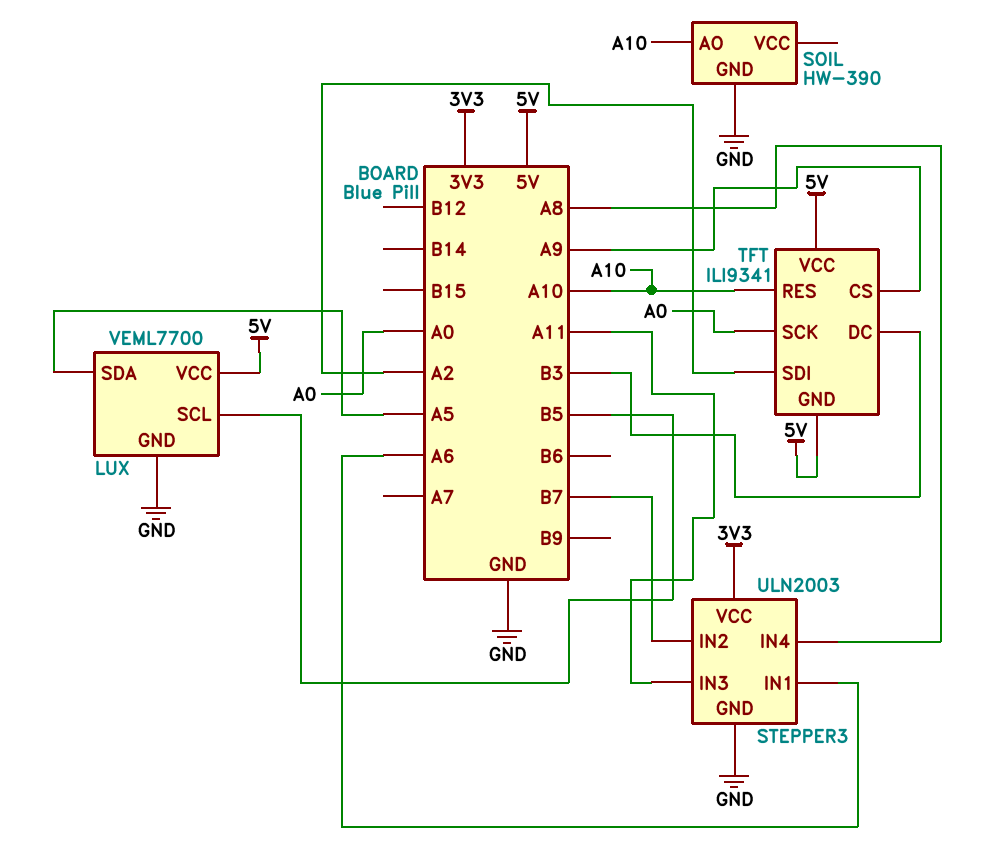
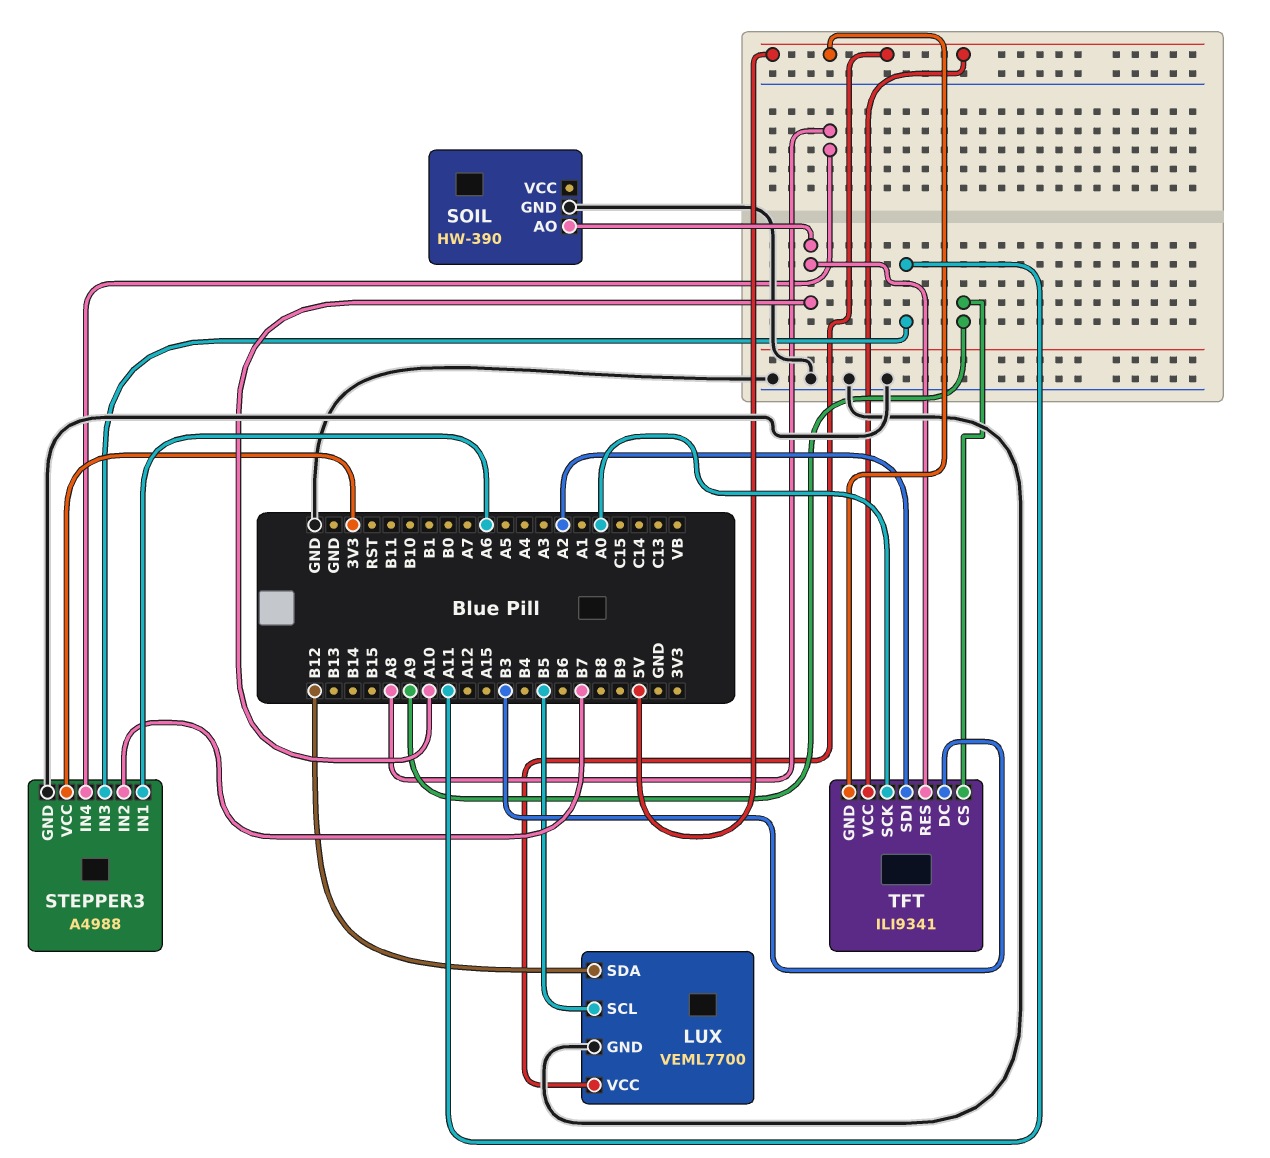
LUX pin SDA: A5 -> B12
STEPPER3: ULN2003 -> A4988

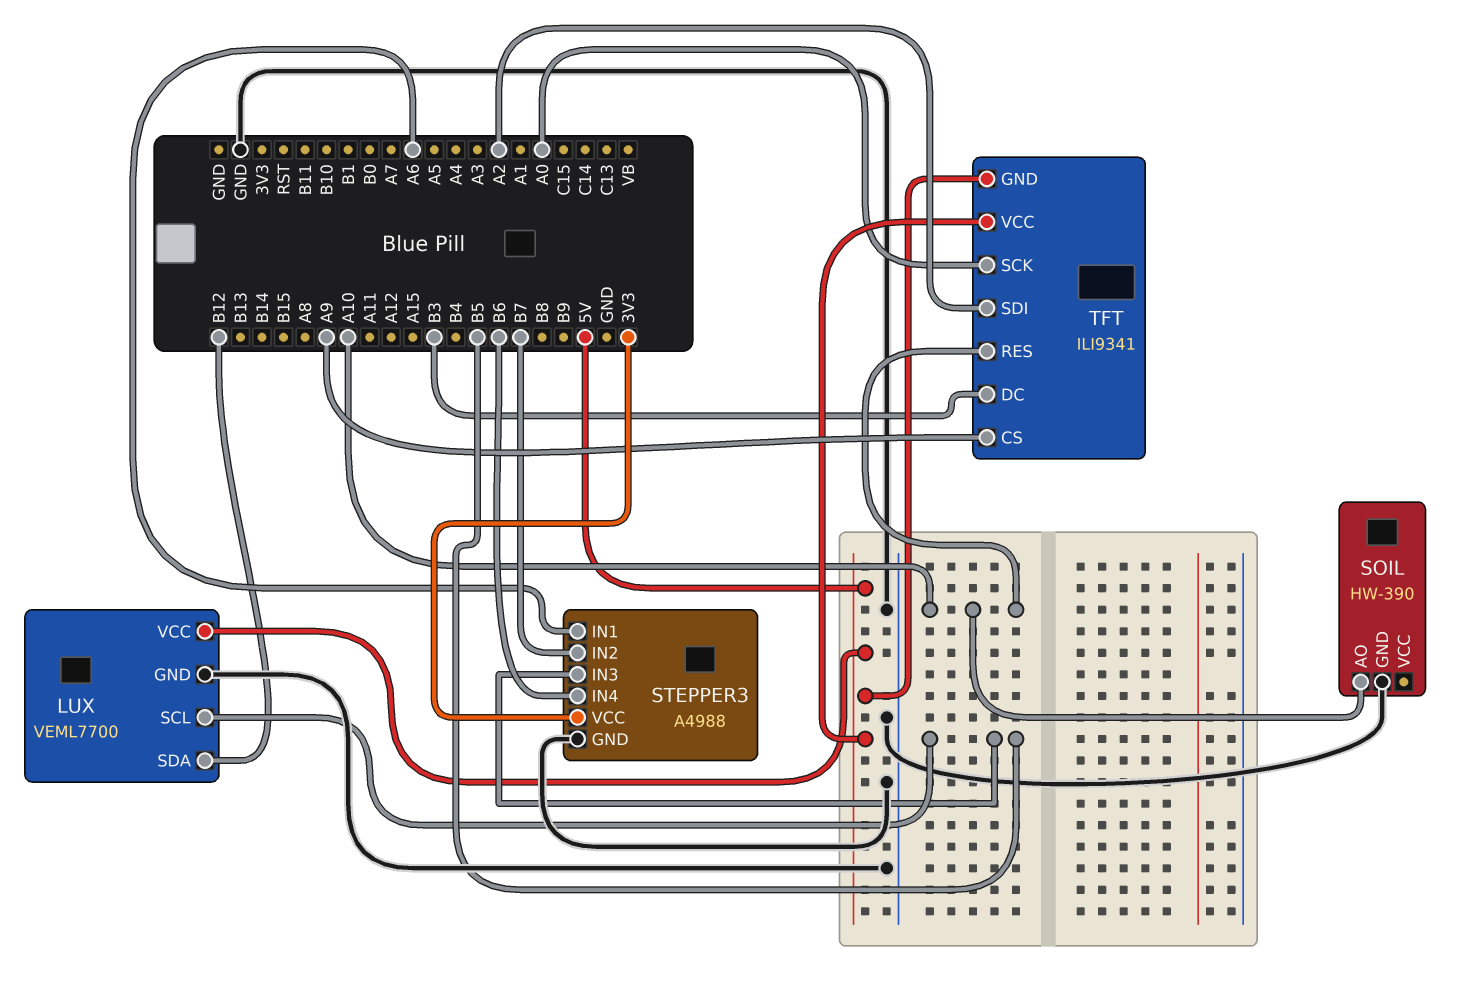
STEPPER3 pin IN3: A11 -> B5
STEPPER3 pin IN4: A8 -> B6

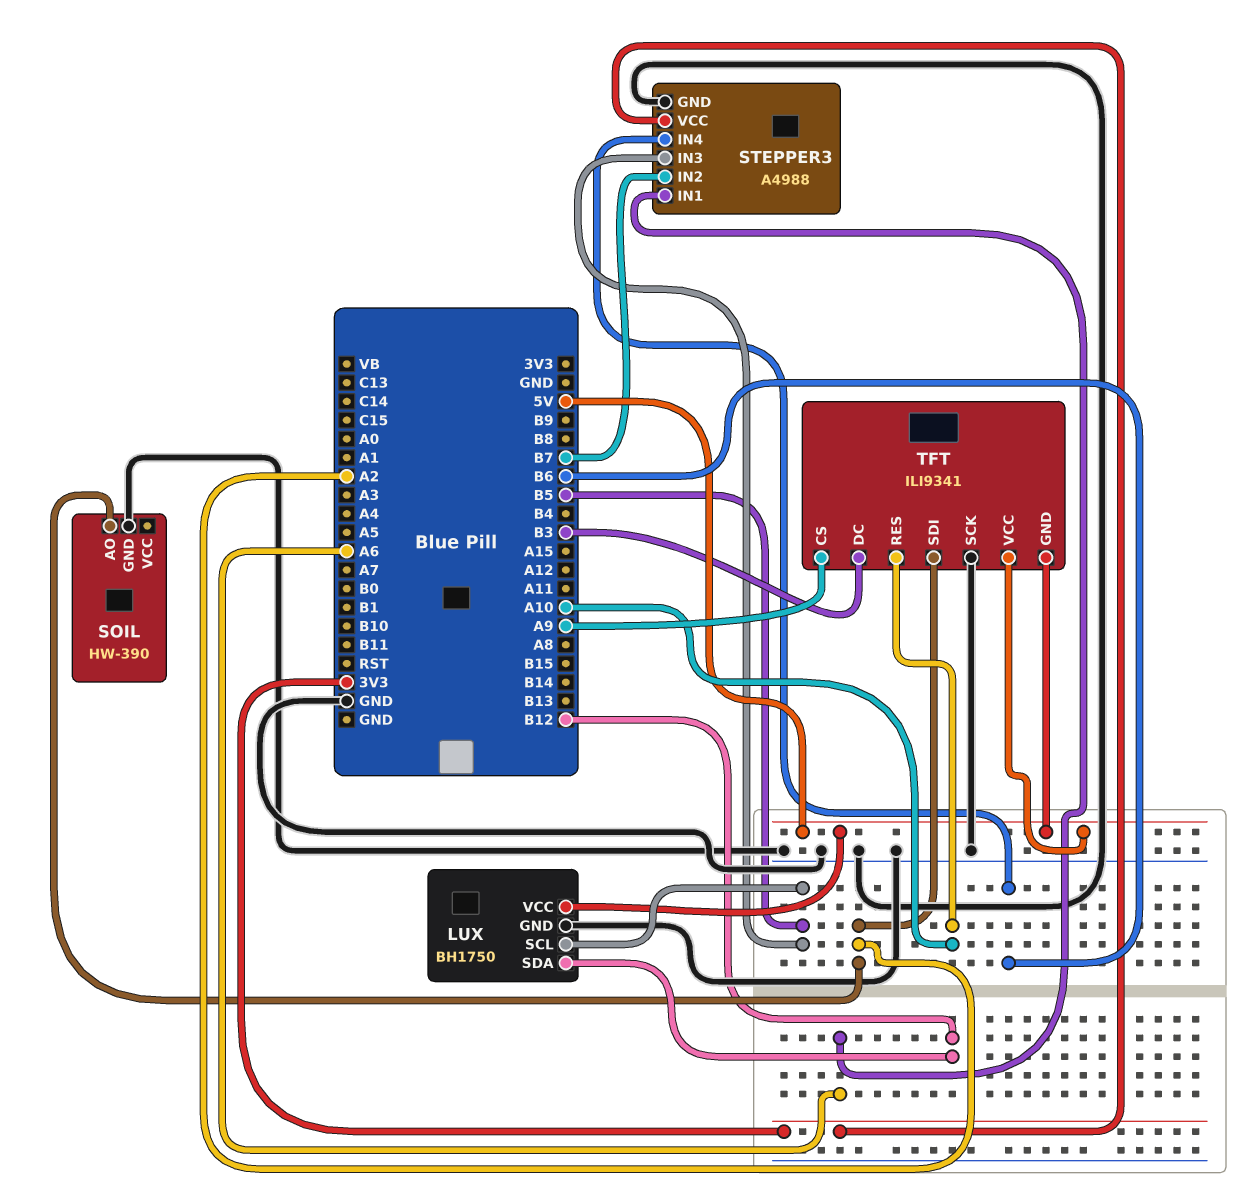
LUX: VEML7700 -> BH1750
SOIL pin AO: A10 -> A2
TFT pin SCK: A0 -> GND

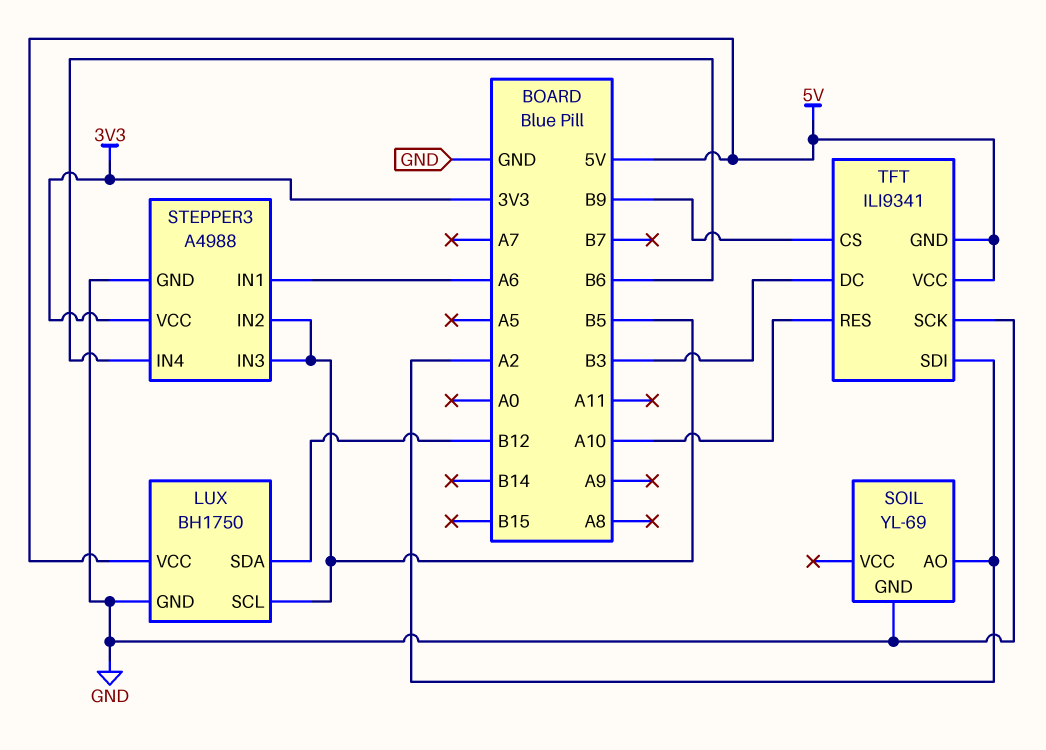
SOIL: HW-390 -> YL-69
STEPPER3 pin IN2: B7 -> B5
TFT pin CS: A9 -> B9

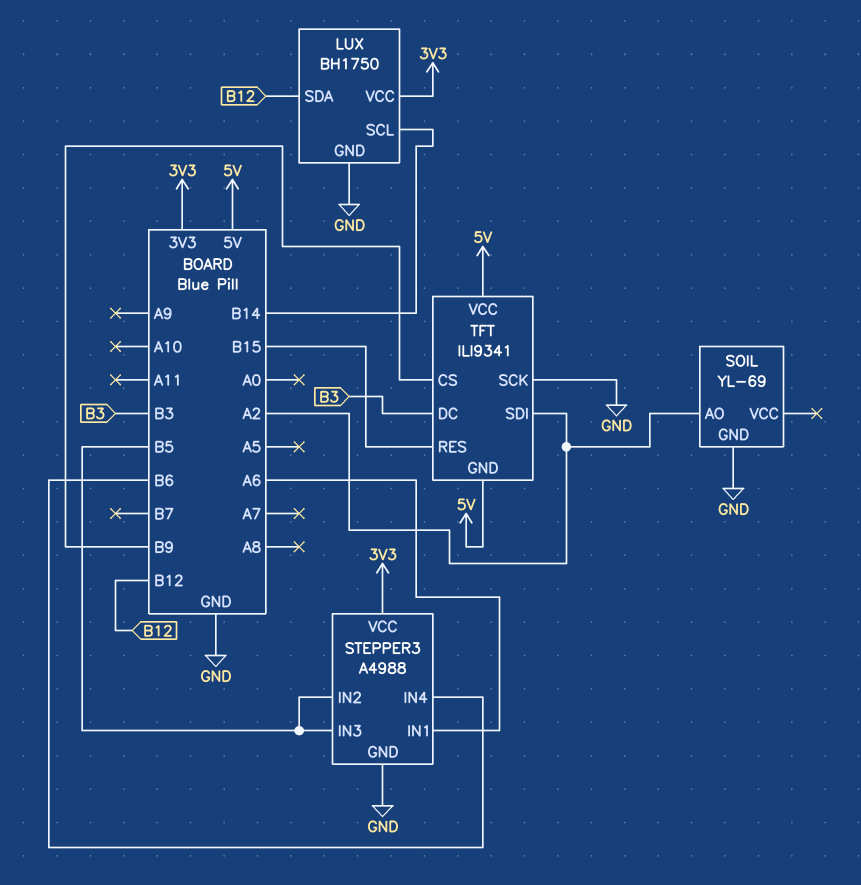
LUX pin SCL: B5 -> B14
LUX pin VCC: 5V -> 3V3
TFT pin RES: A10 -> B15

